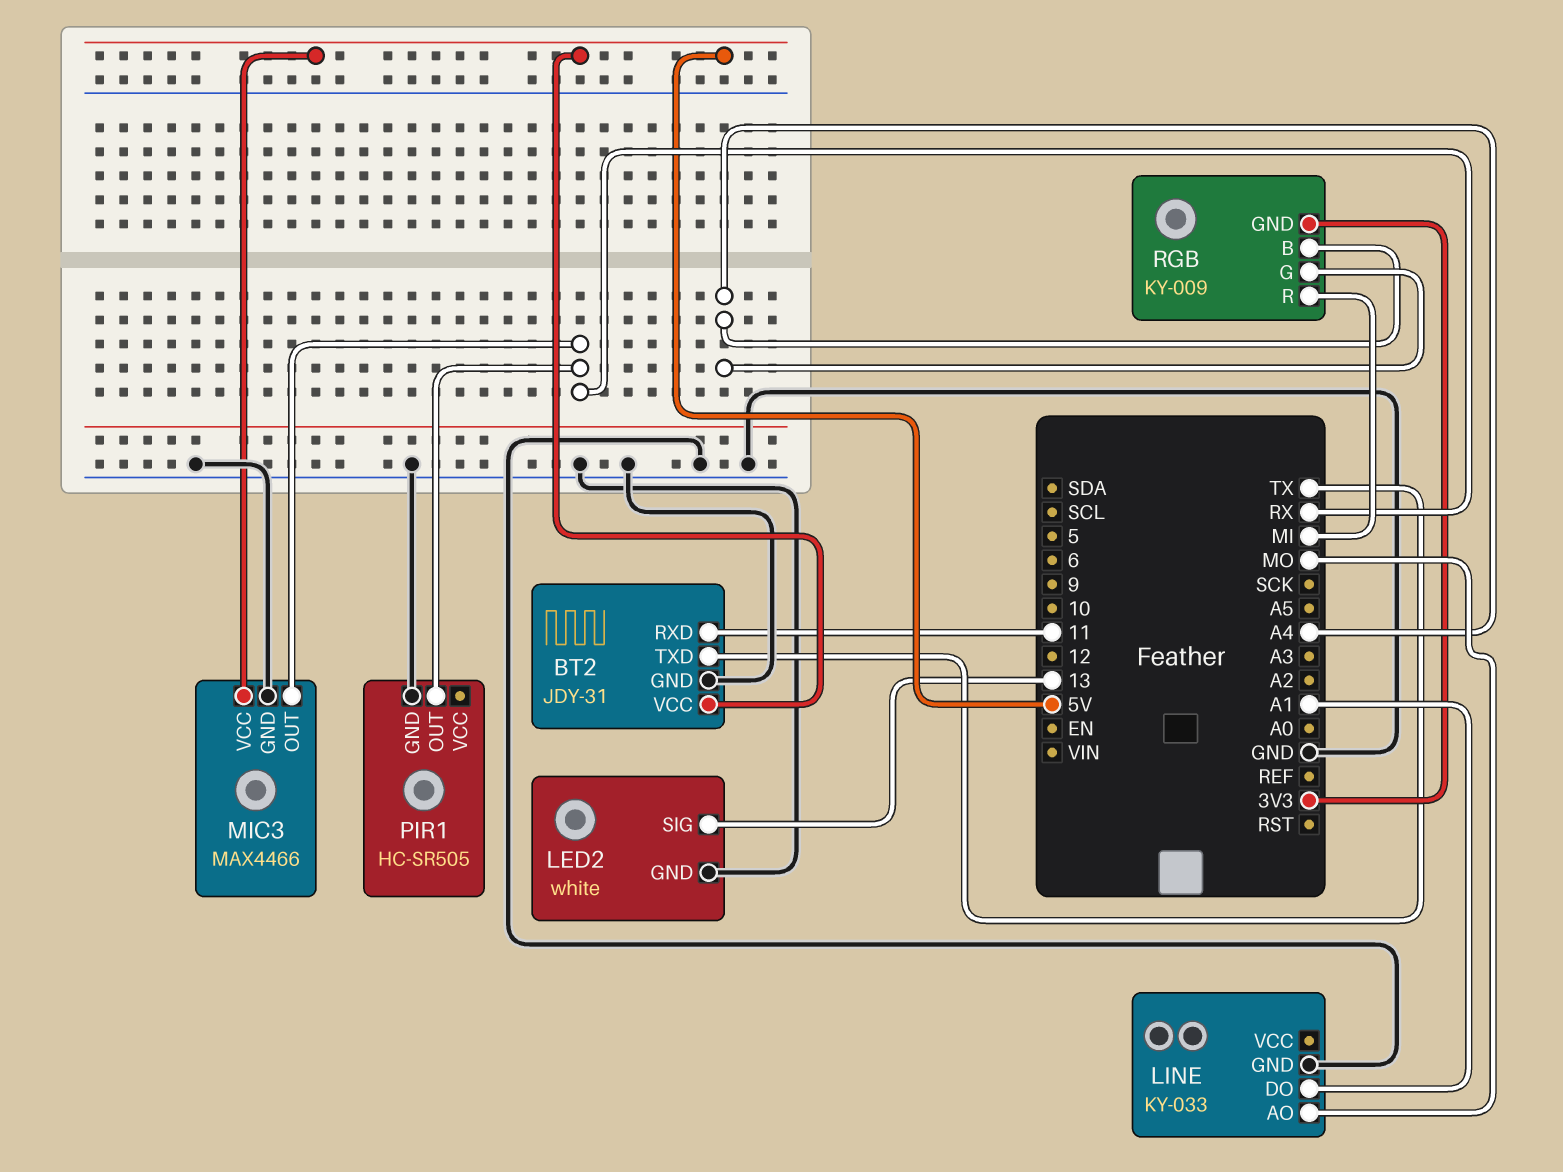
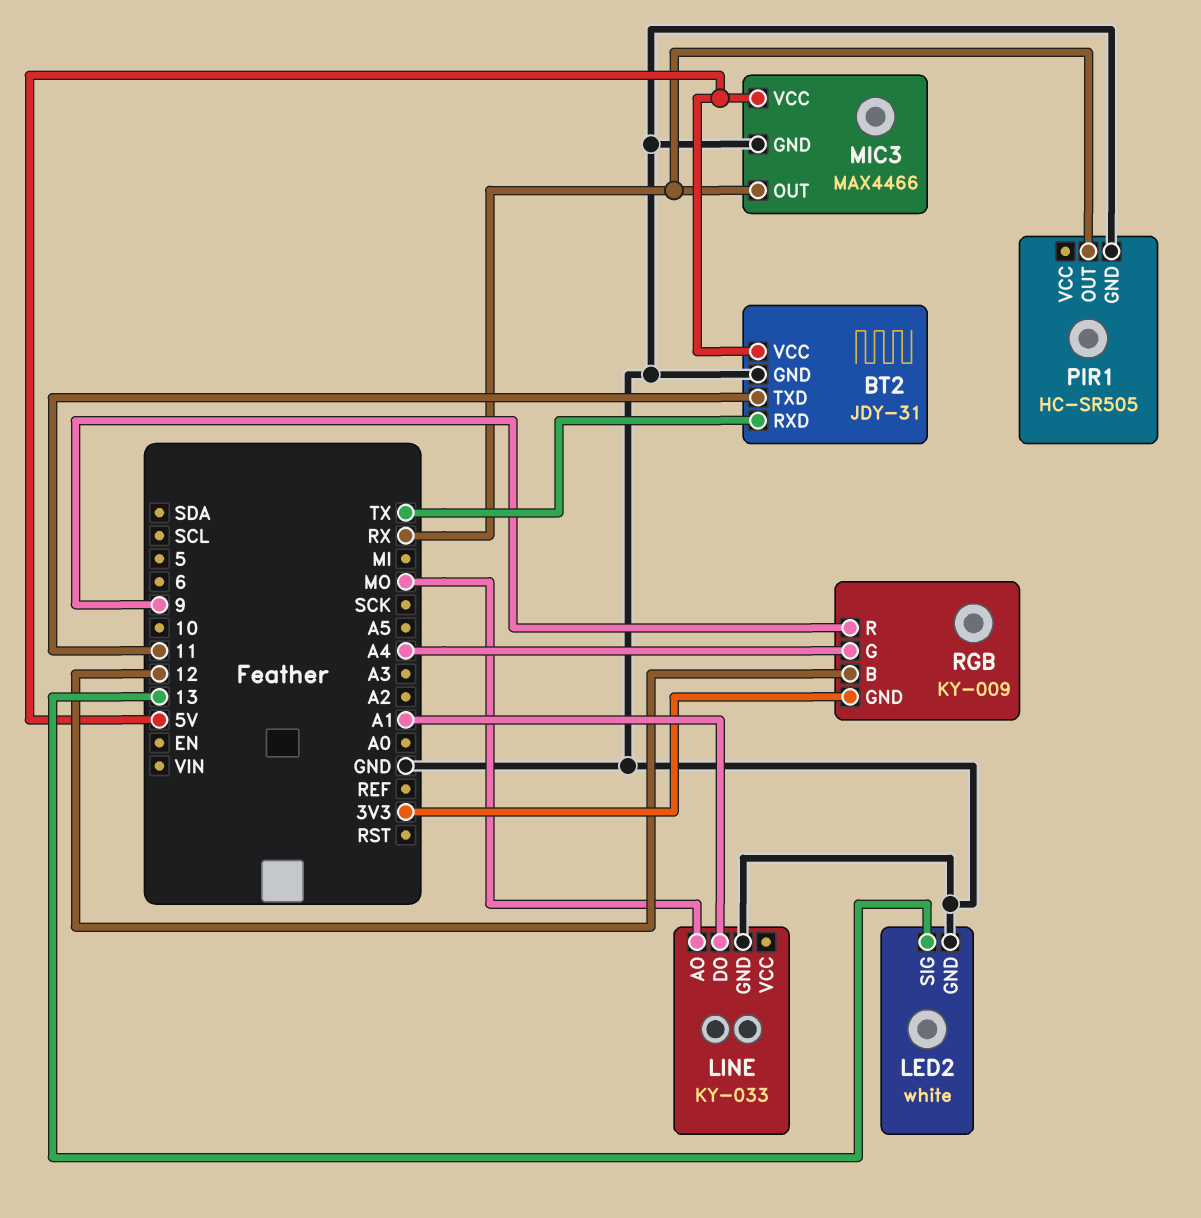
BT2 pin RXD: 11 -> TX
BT2 pin TXD: TX -> 11
RGB pin B: A4 -> 12
RGB pin R: MI -> 9

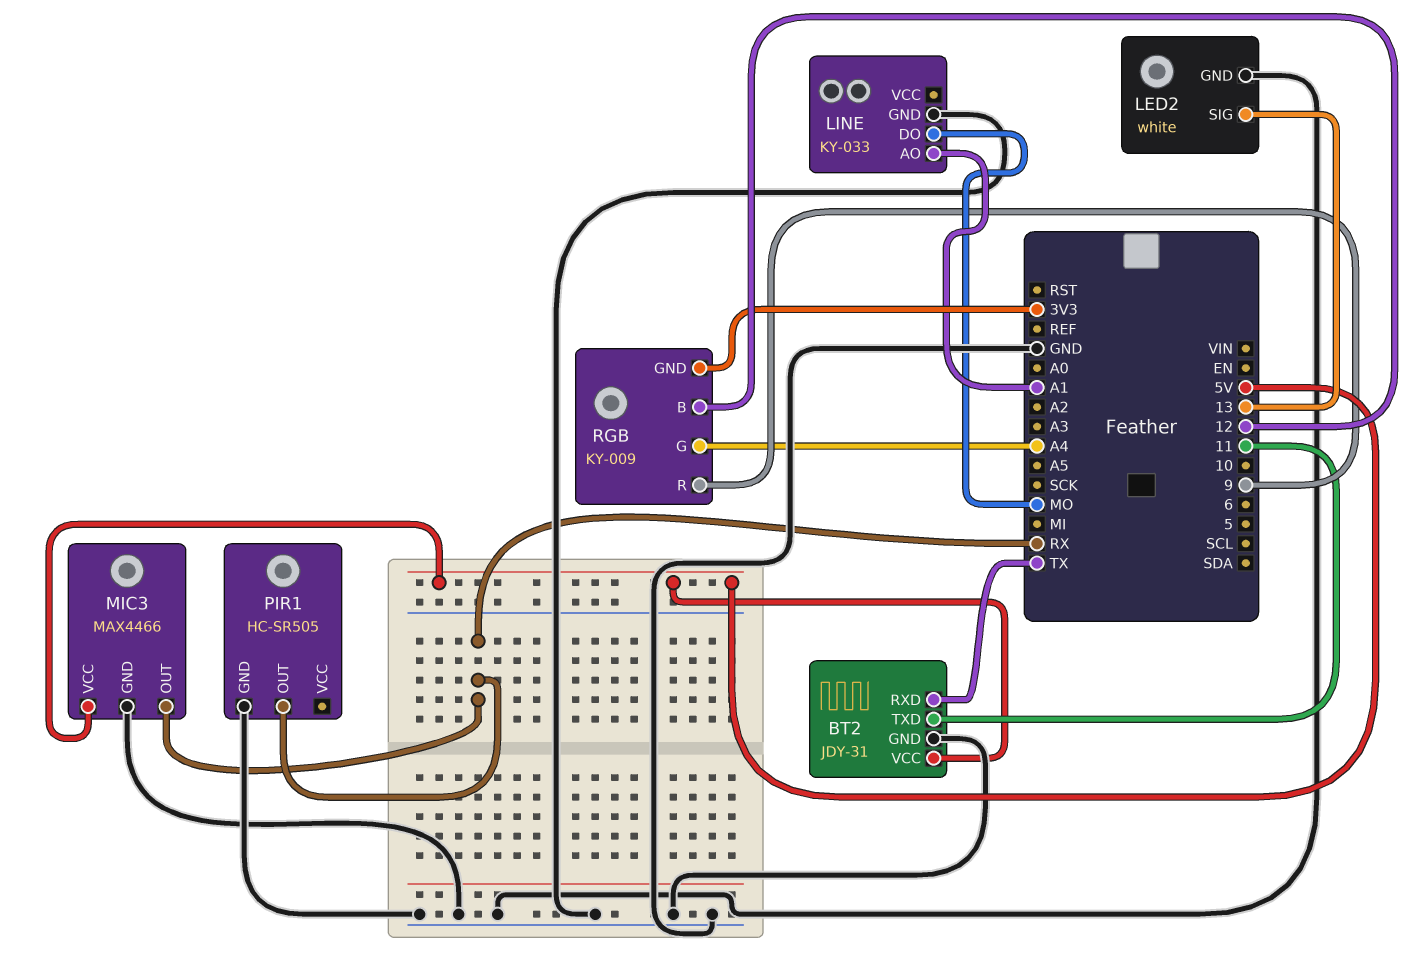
LINE pin AO: MO -> A1
LINE pin DO: A1 -> MO

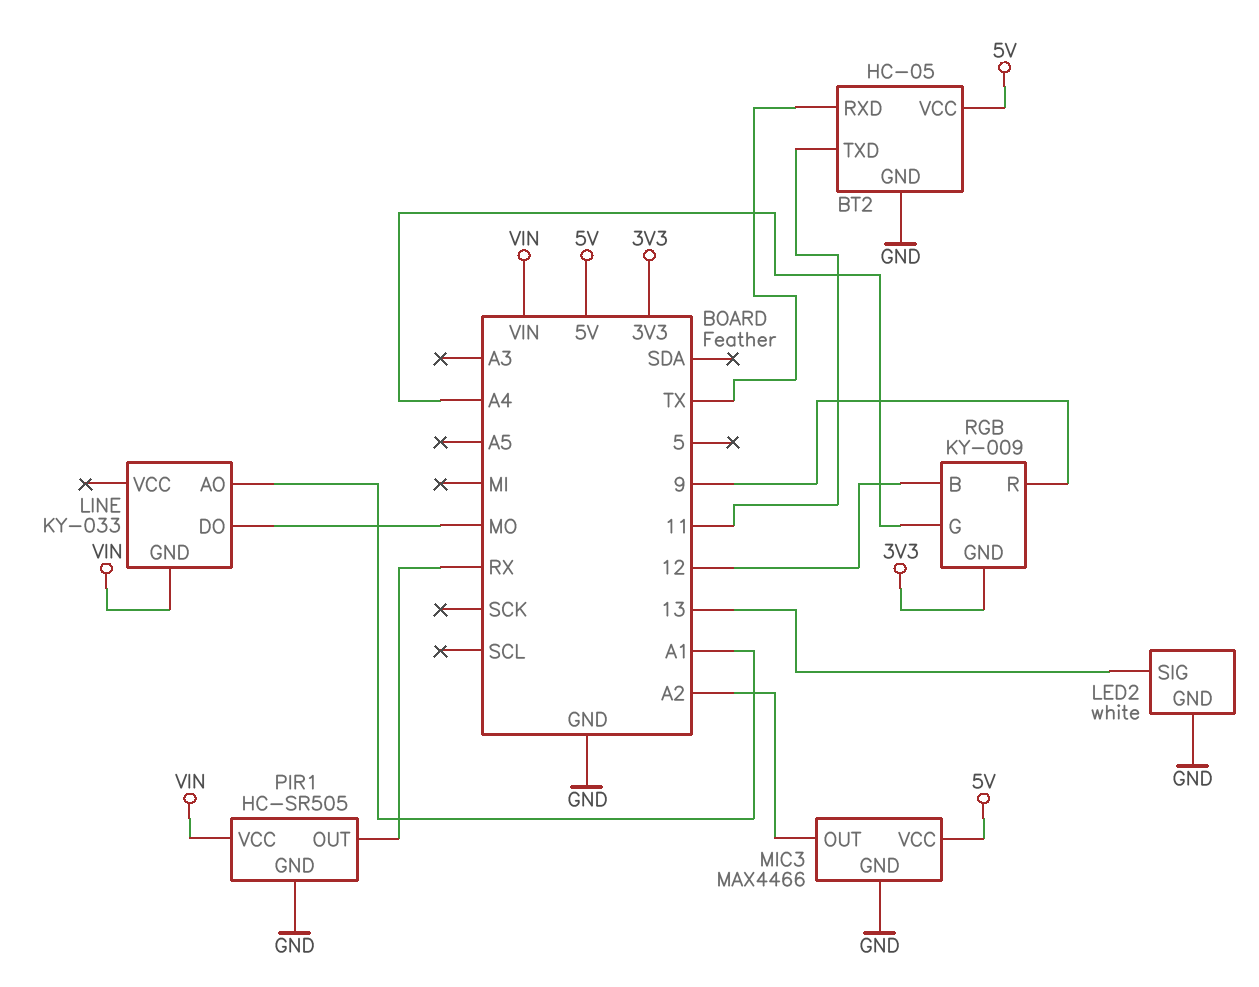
BT2: JDY-31 -> HC-05
LINE pin GND: GND -> VIN
MIC3 pin OUT: RX -> A2
PIR1 pin VCC: none -> VIN

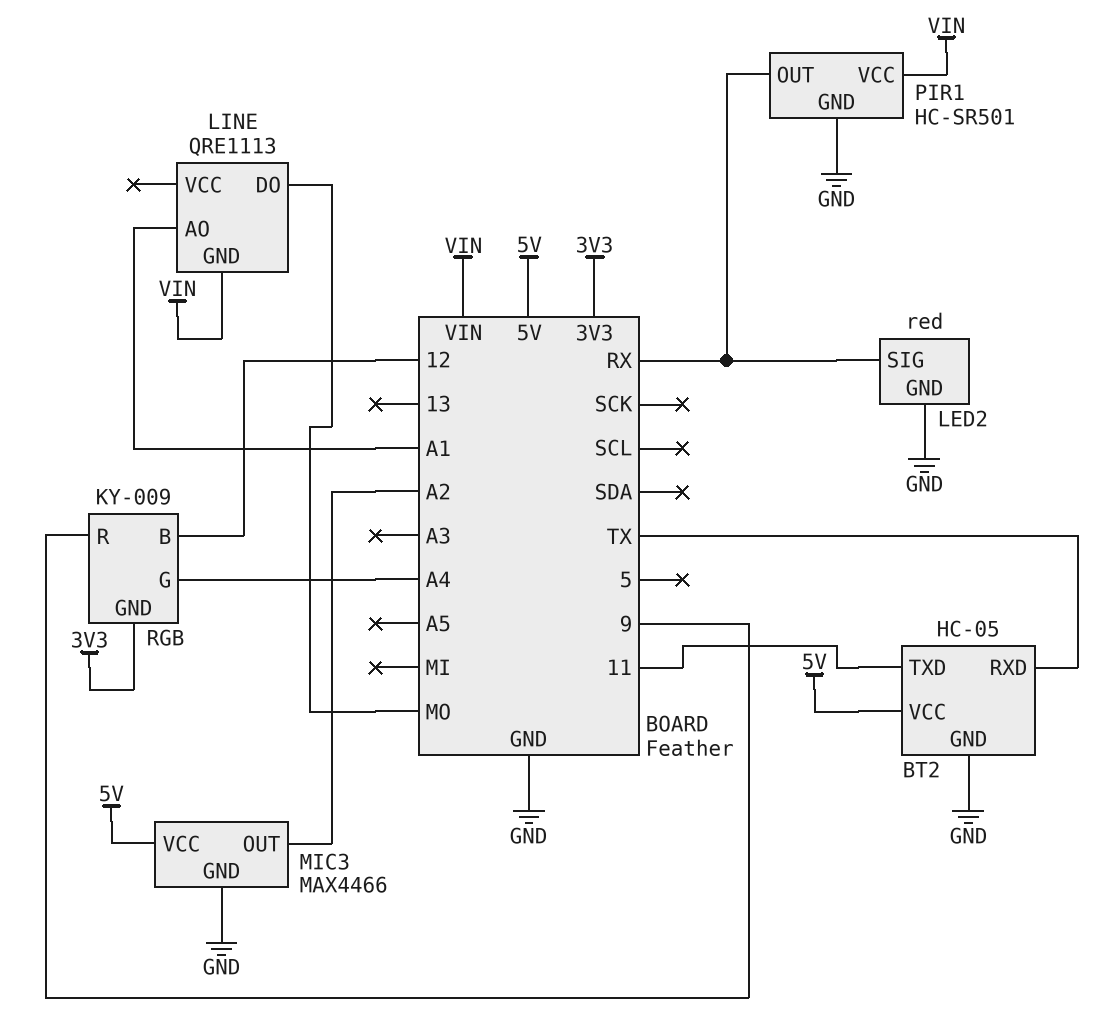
LED2: white -> red
LED2 pin SIG: 13 -> RX
LINE: KY-033 -> QRE1113
PIR1: HC-SR505 -> HC-SR501

